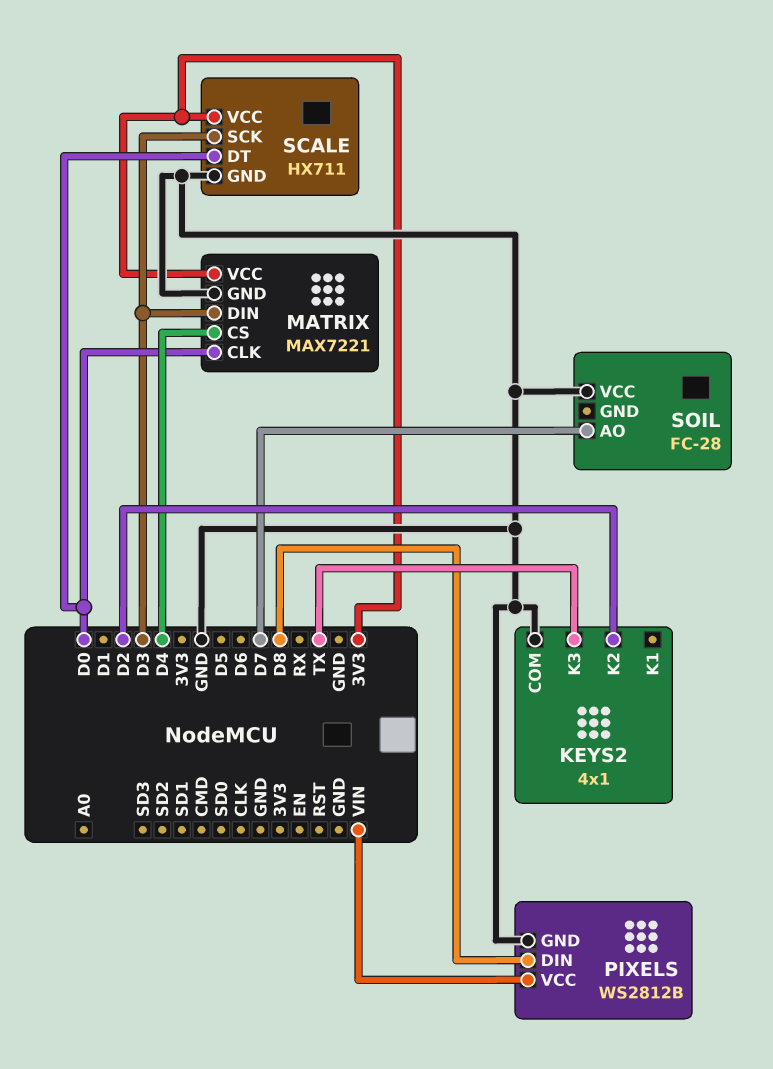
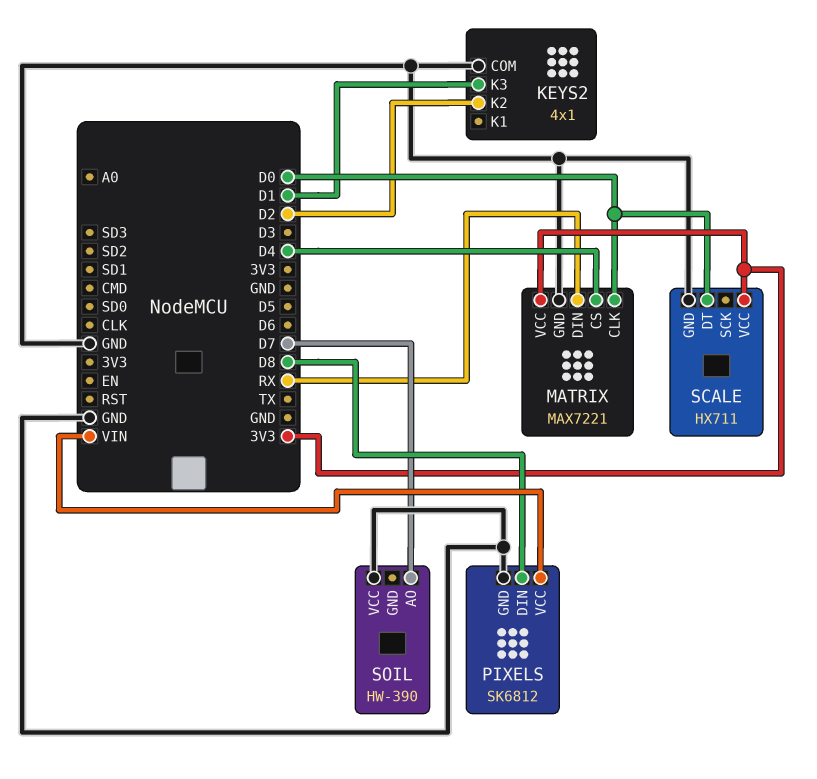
KEYS2 pin K3: TX -> D1
MATRIX pin DIN: D3 -> RX
PIXELS: WS2812B -> SK6812
SCALE pin SCK: D3 -> none
SOIL: FC-28 -> HW-390

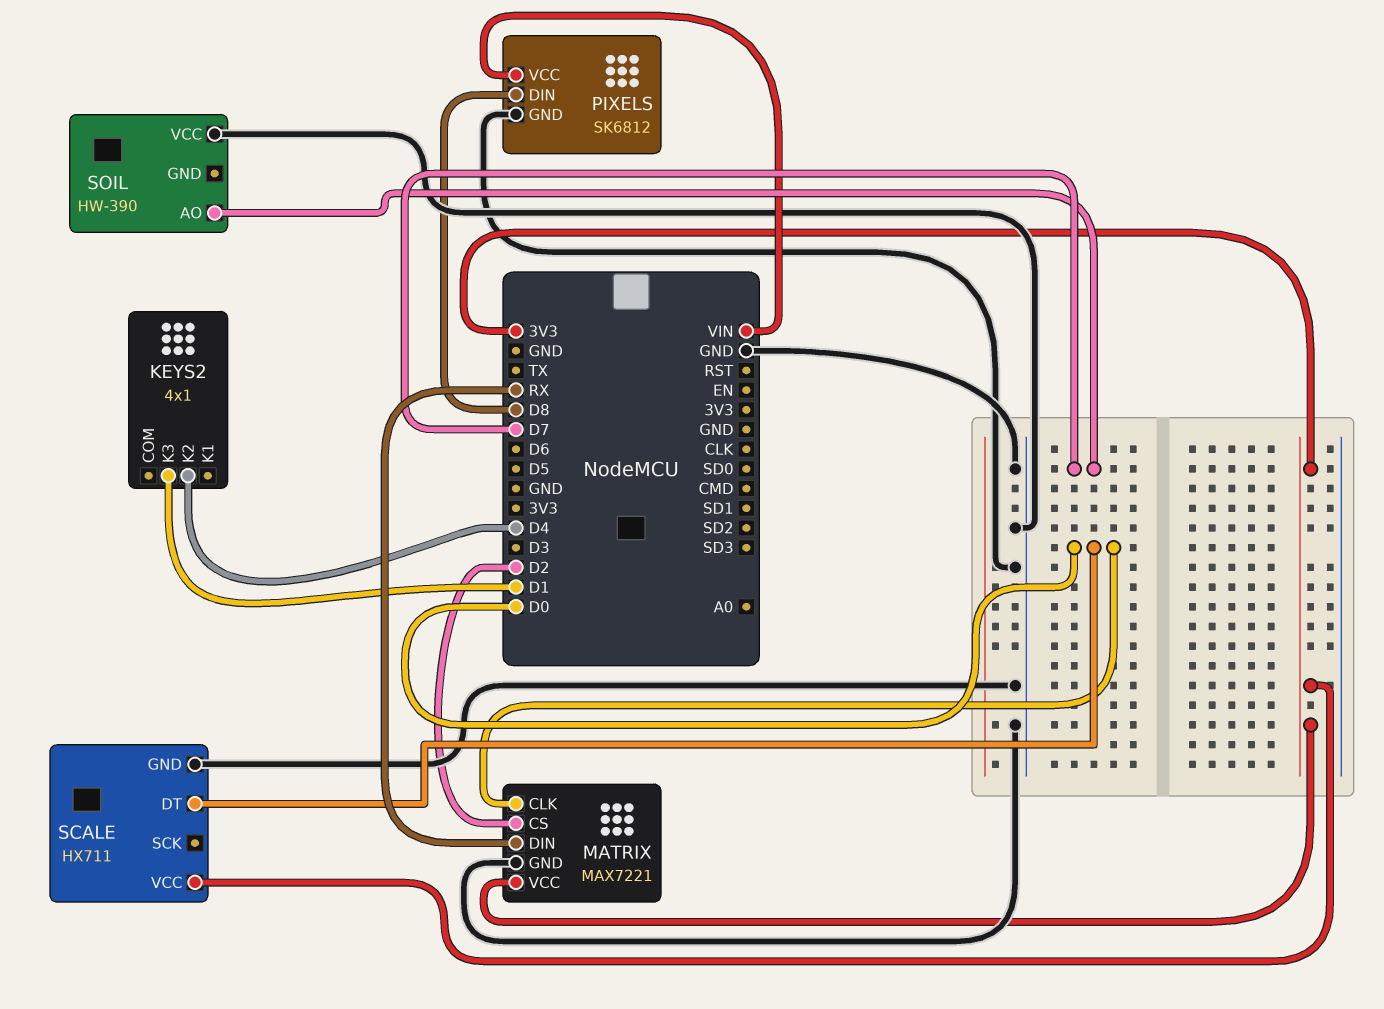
KEYS2 pin COM: GND -> none
KEYS2 pin K2: D2 -> D4
MATRIX pin CS: D4 -> D2

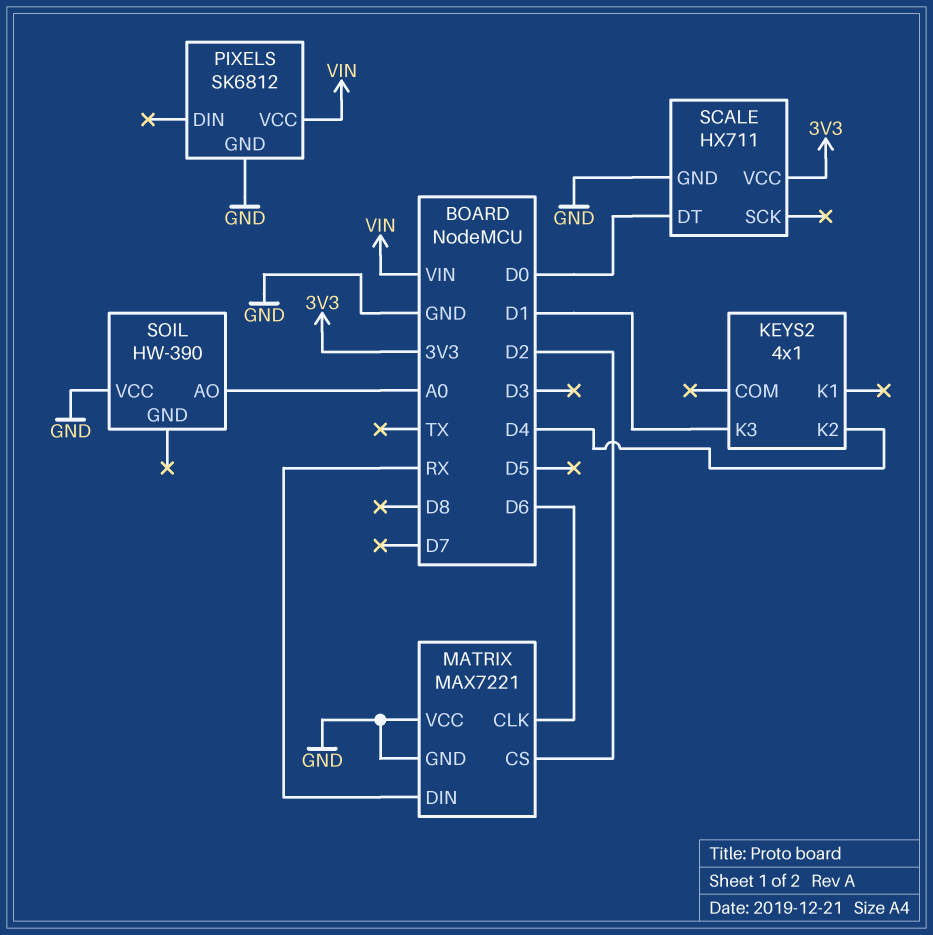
MATRIX pin CLK: D0 -> D6
MATRIX pin VCC: 3V3 -> GND
PIXELS pin DIN: D8 -> none
SOIL pin AO: D7 -> A0

